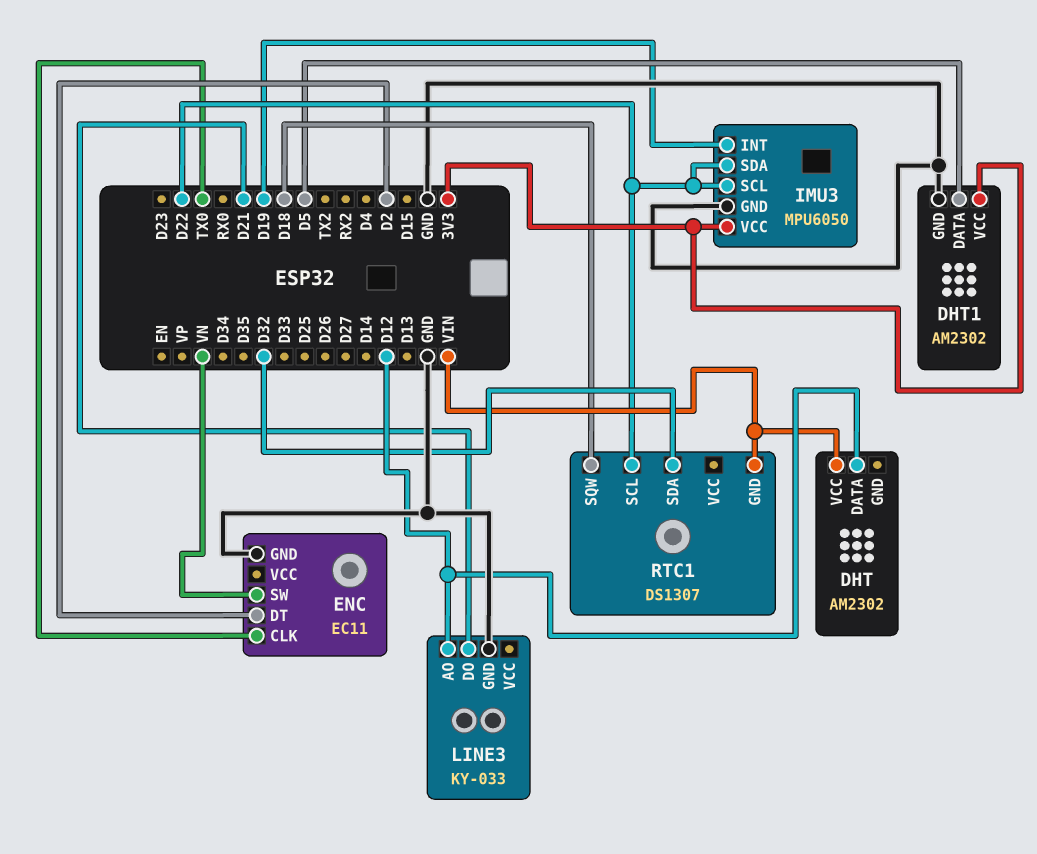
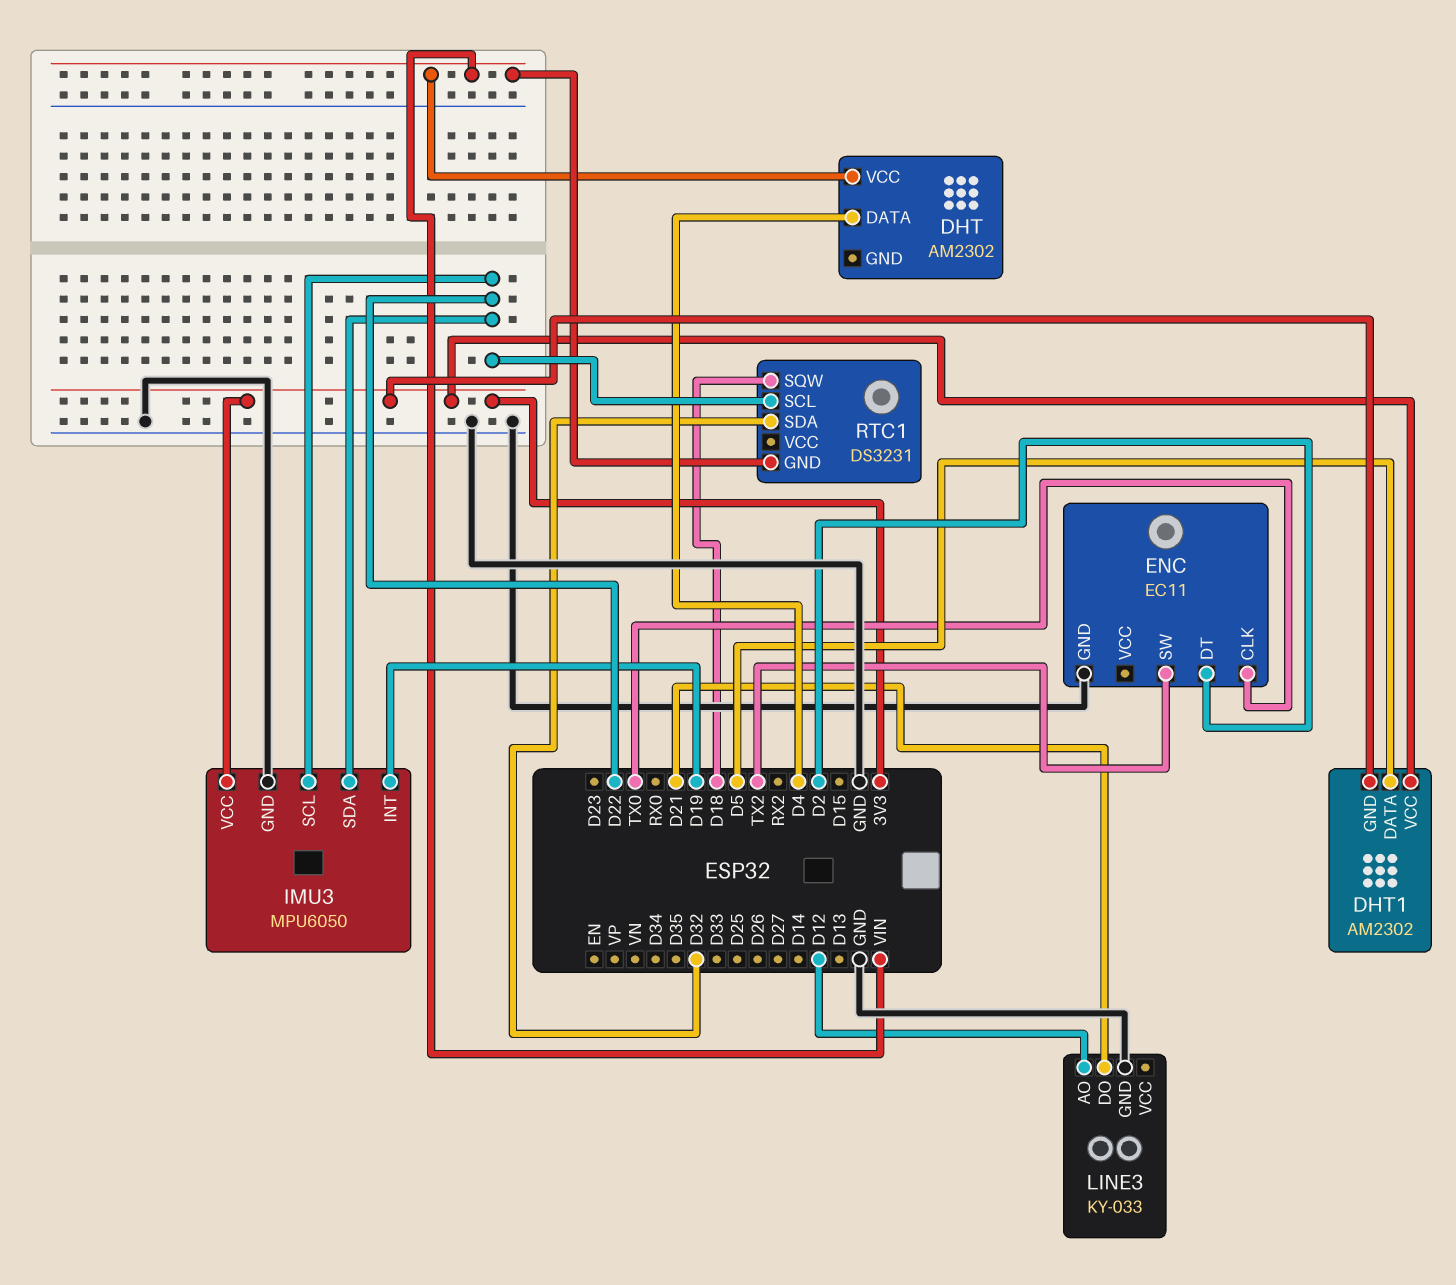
DHT pin DATA: D12 -> D4
DHT1 pin GND: GND -> 3V3
ENC pin SW: VN -> TX2
RTC1: DS1307 -> DS3231

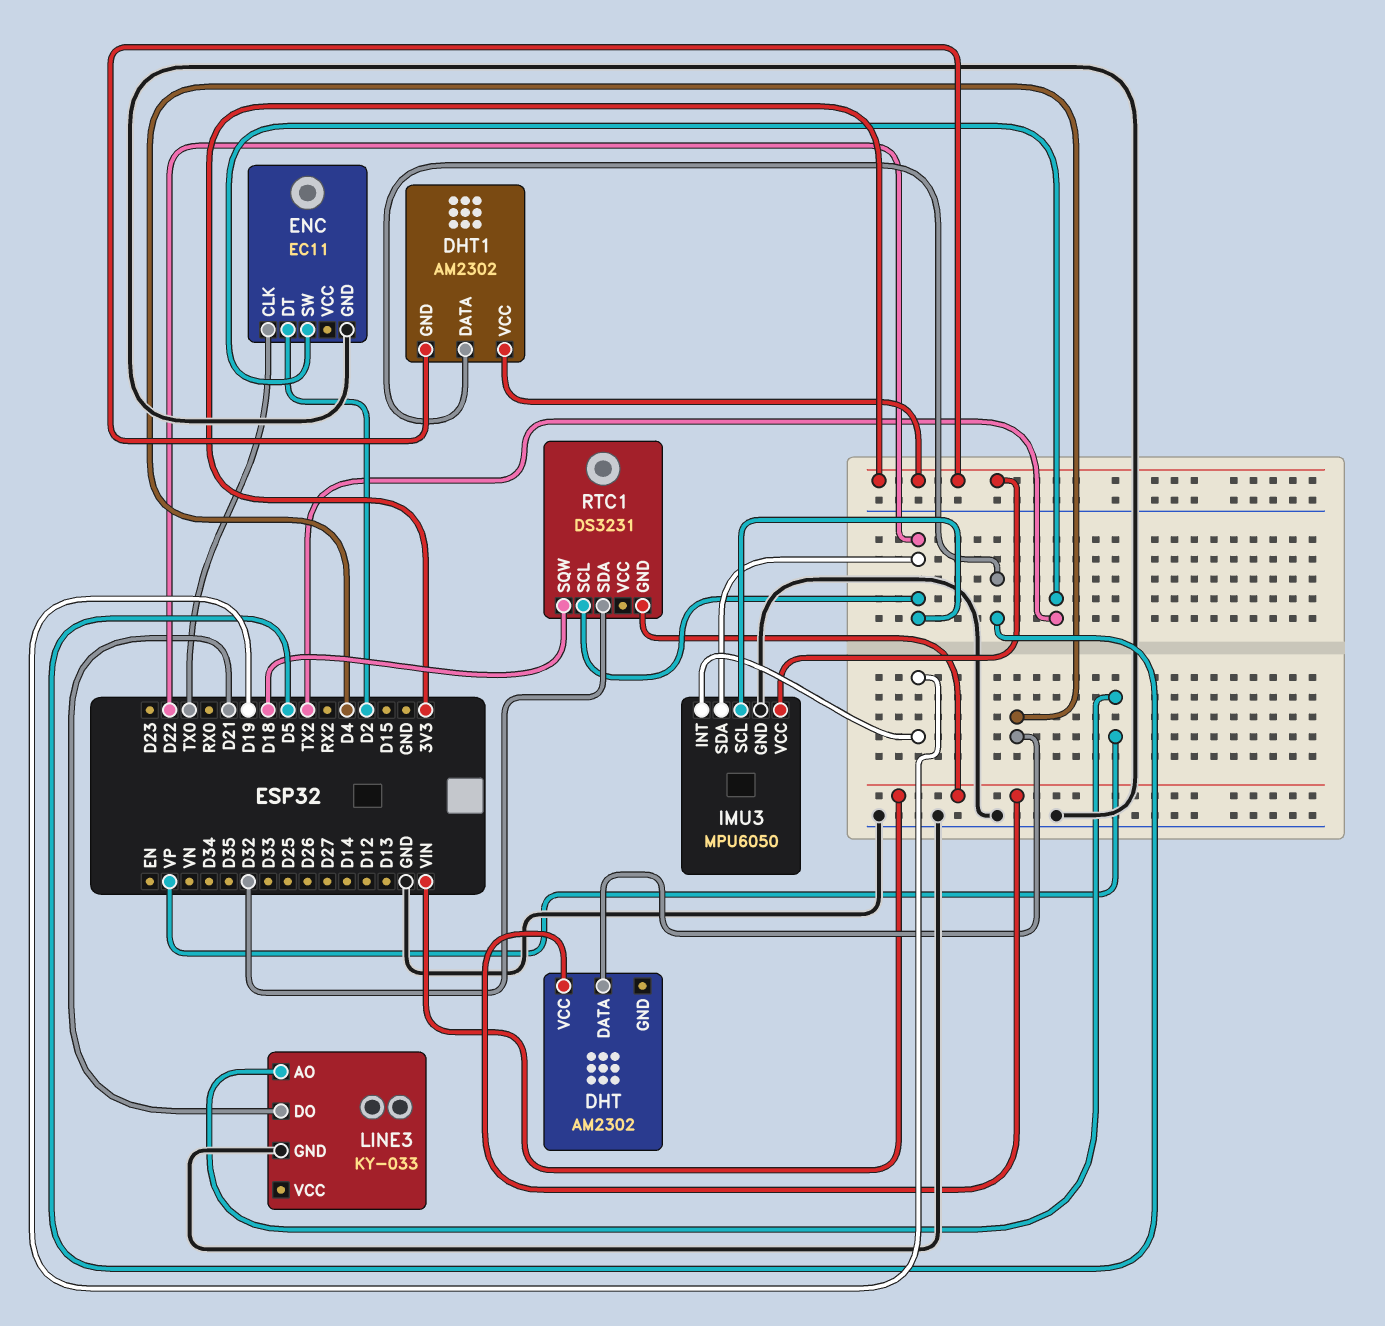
LINE3 pin AO: D12 -> VP

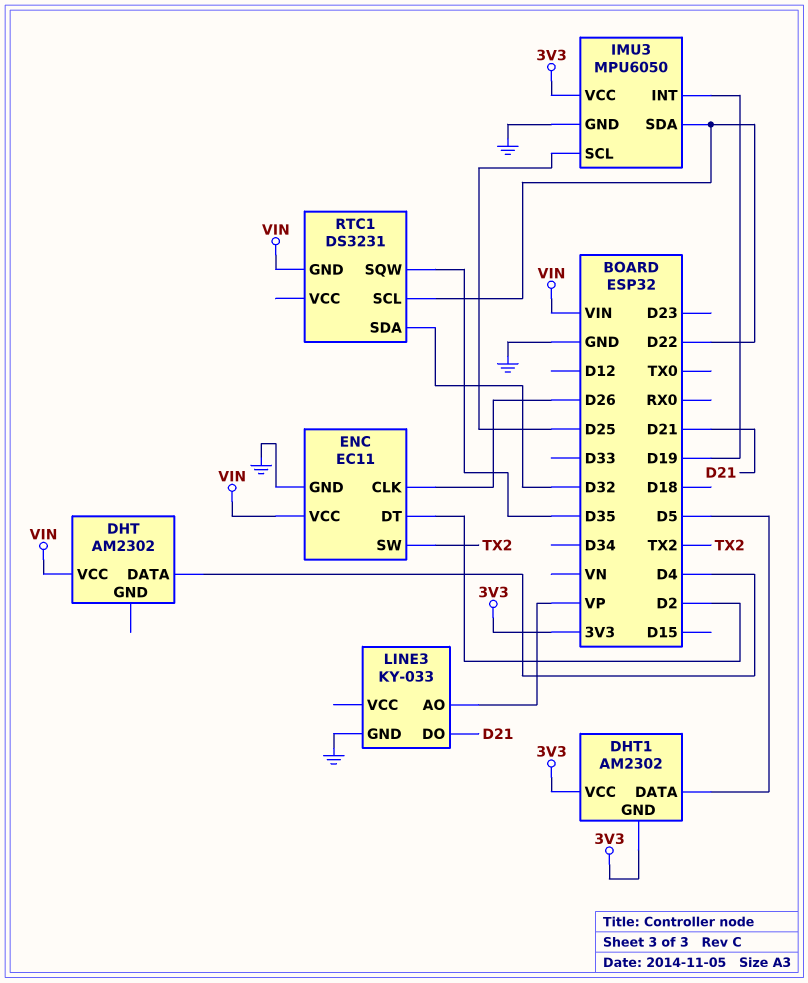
ENC pin CLK: TX0 -> D26
ENC pin VCC: none -> VIN
IMU3 pin SCL: D22 -> D25
RTC1 pin SQW: D18 -> D35

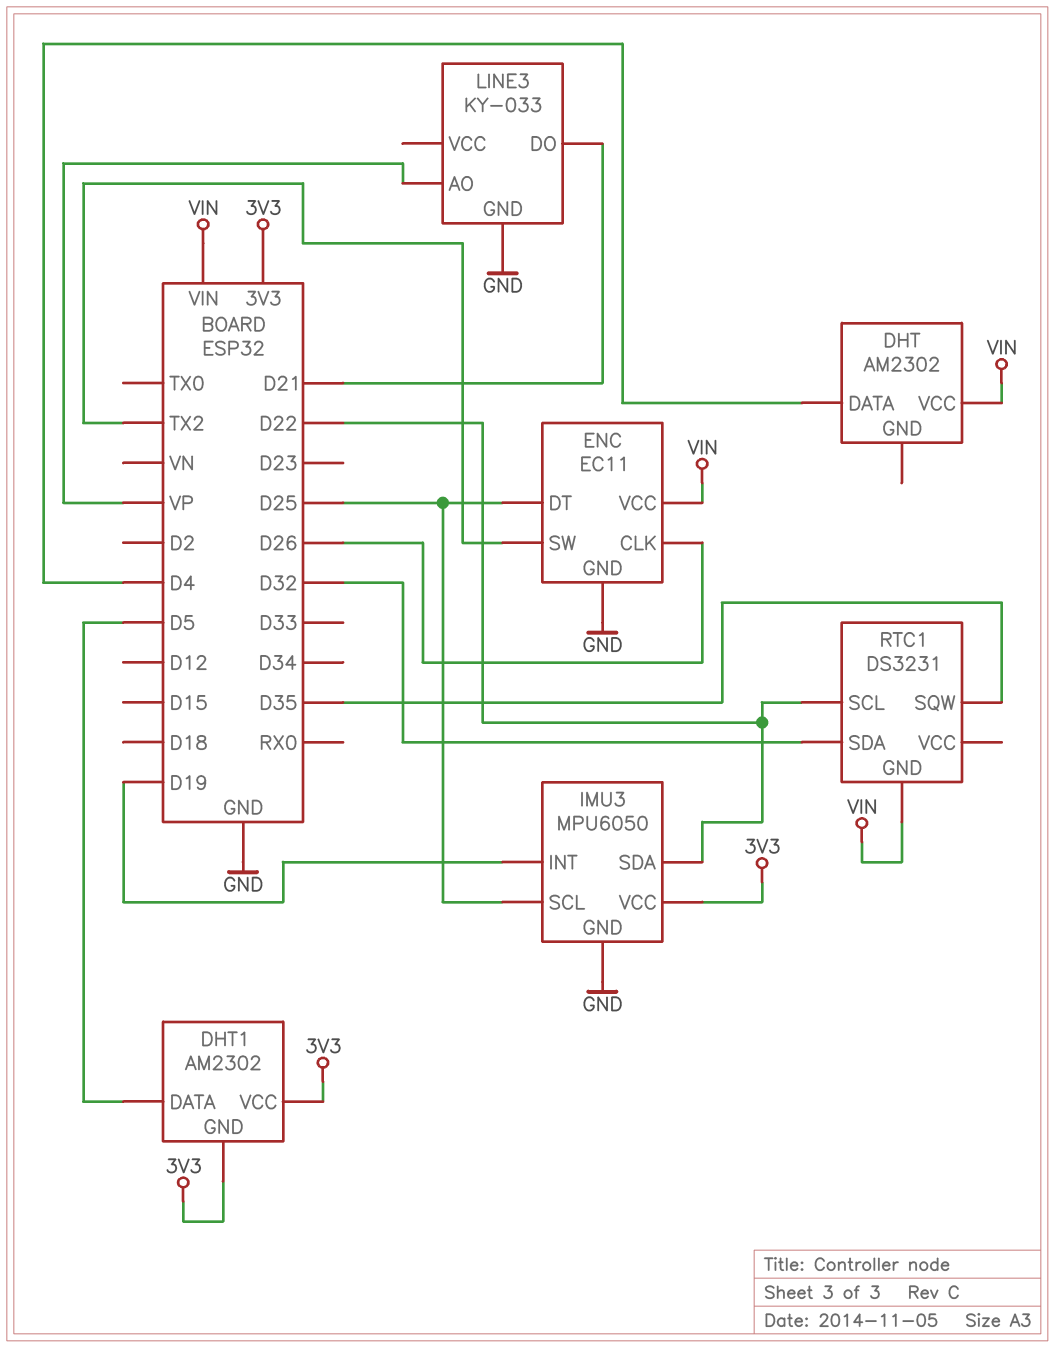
ENC pin DT: D2 -> D25

